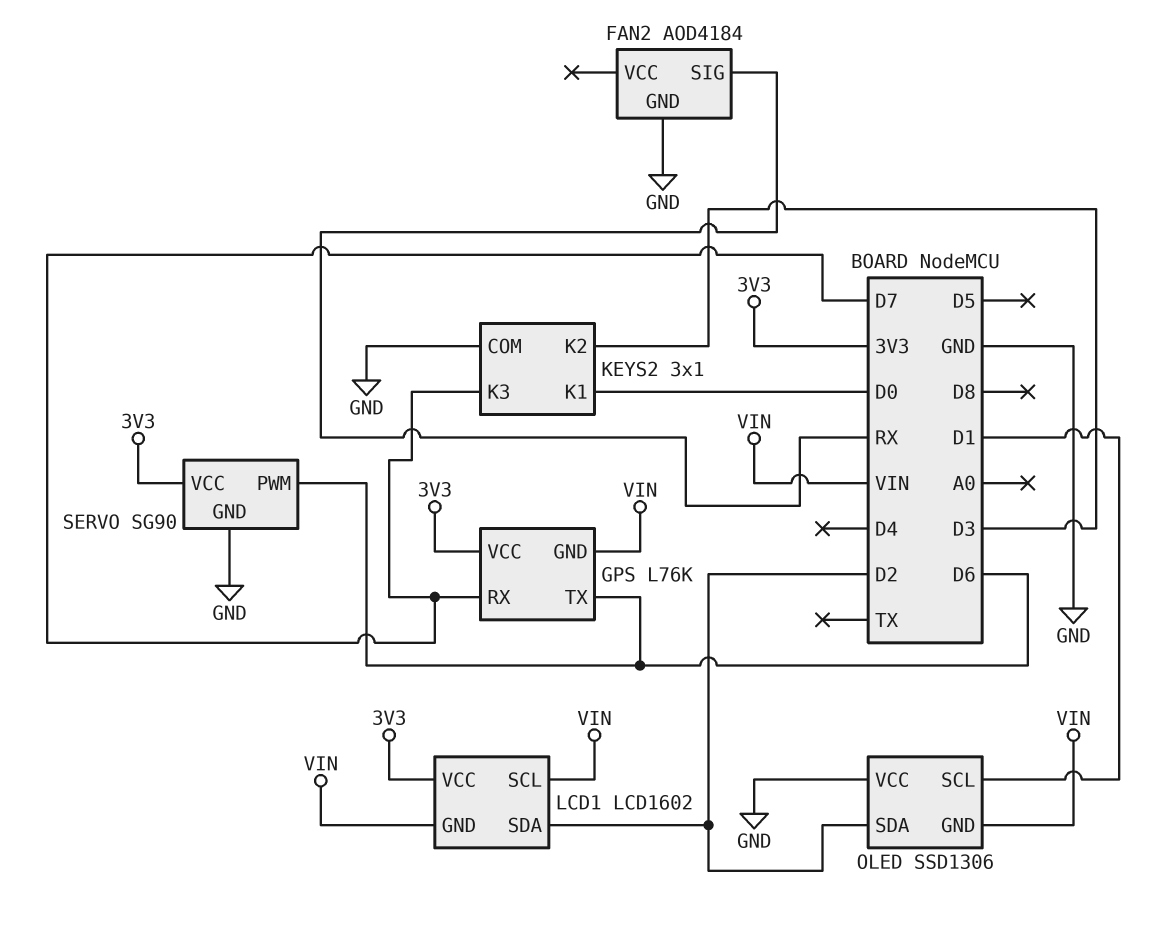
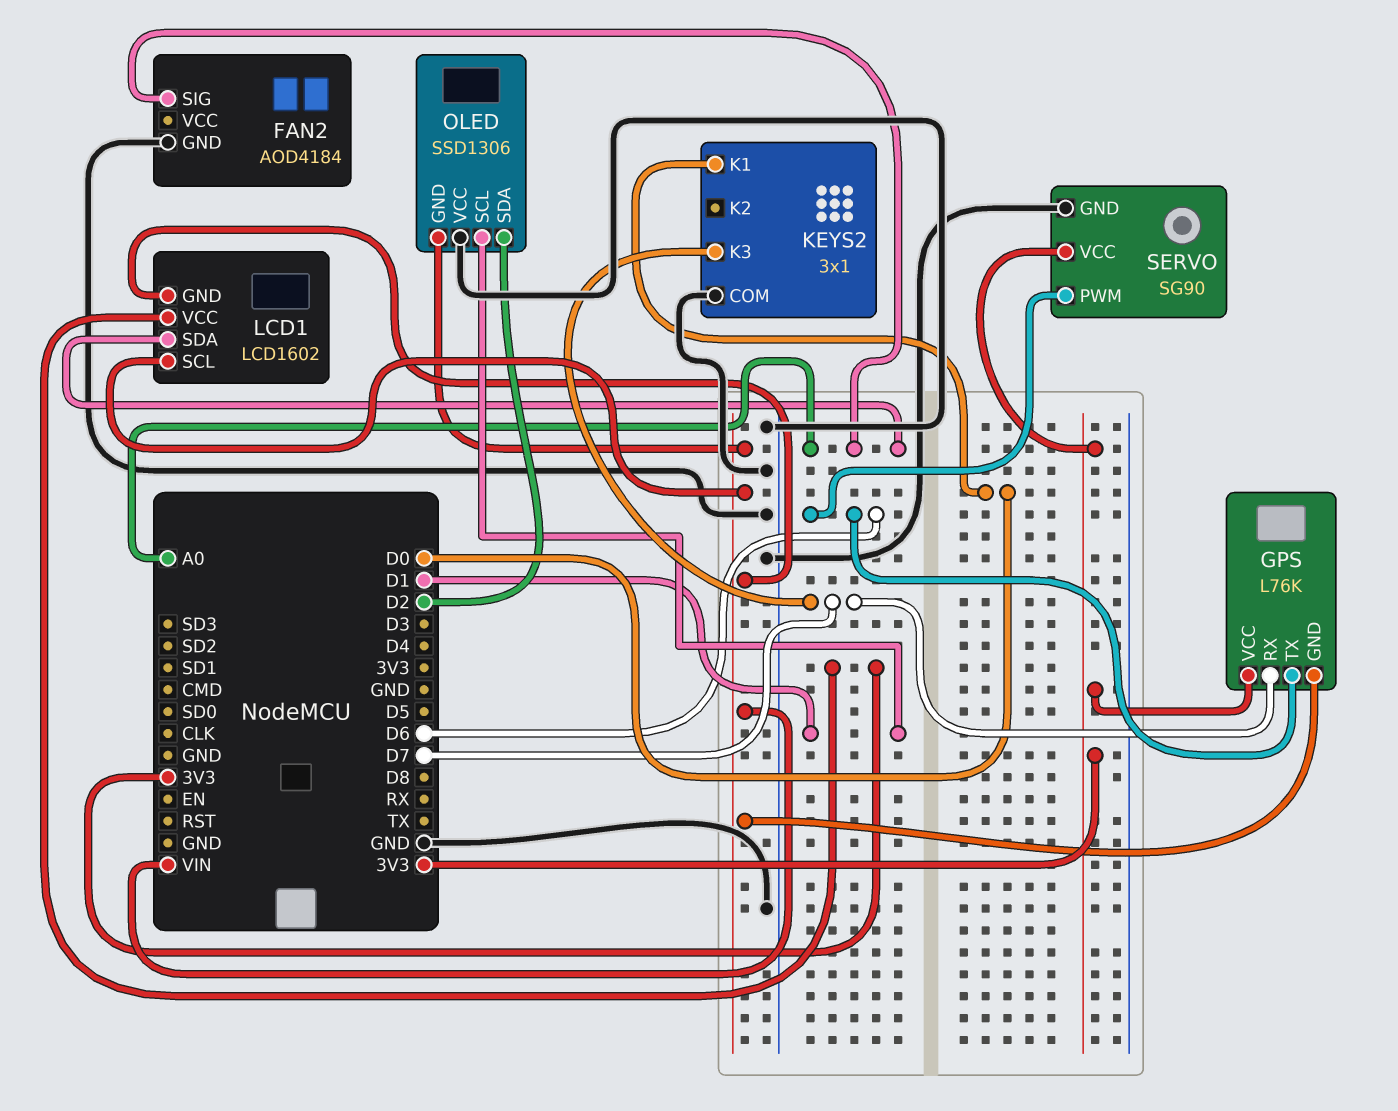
FAN2 pin SIG: RX -> A0
KEYS2 pin K2: D3 -> none
LCD1 pin SDA: D2 -> A0

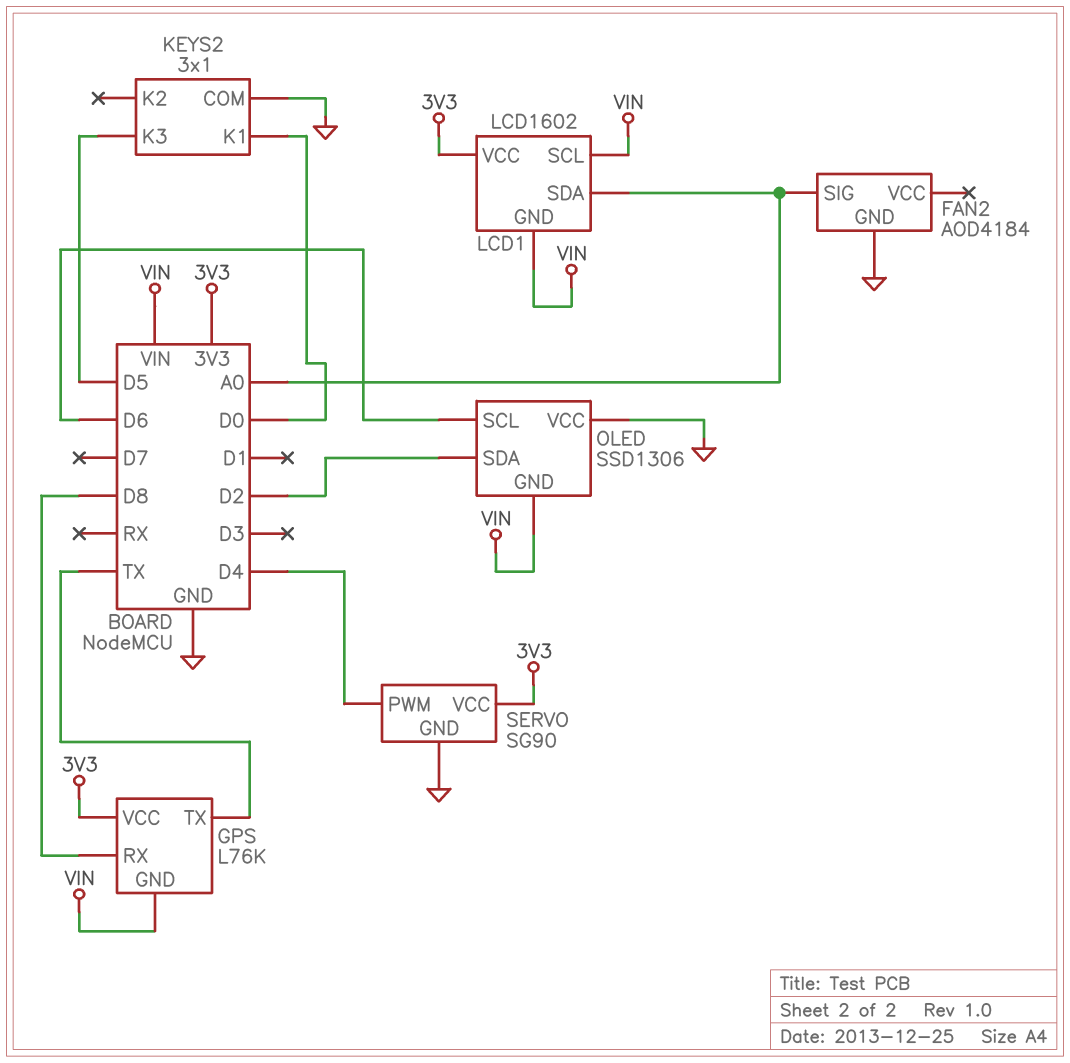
GPS pin RX: D7 -> D8
GPS pin TX: D6 -> TX
KEYS2 pin K3: D7 -> D5
OLED pin SCL: D1 -> D6
SERVO pin PWM: D6 -> D4

